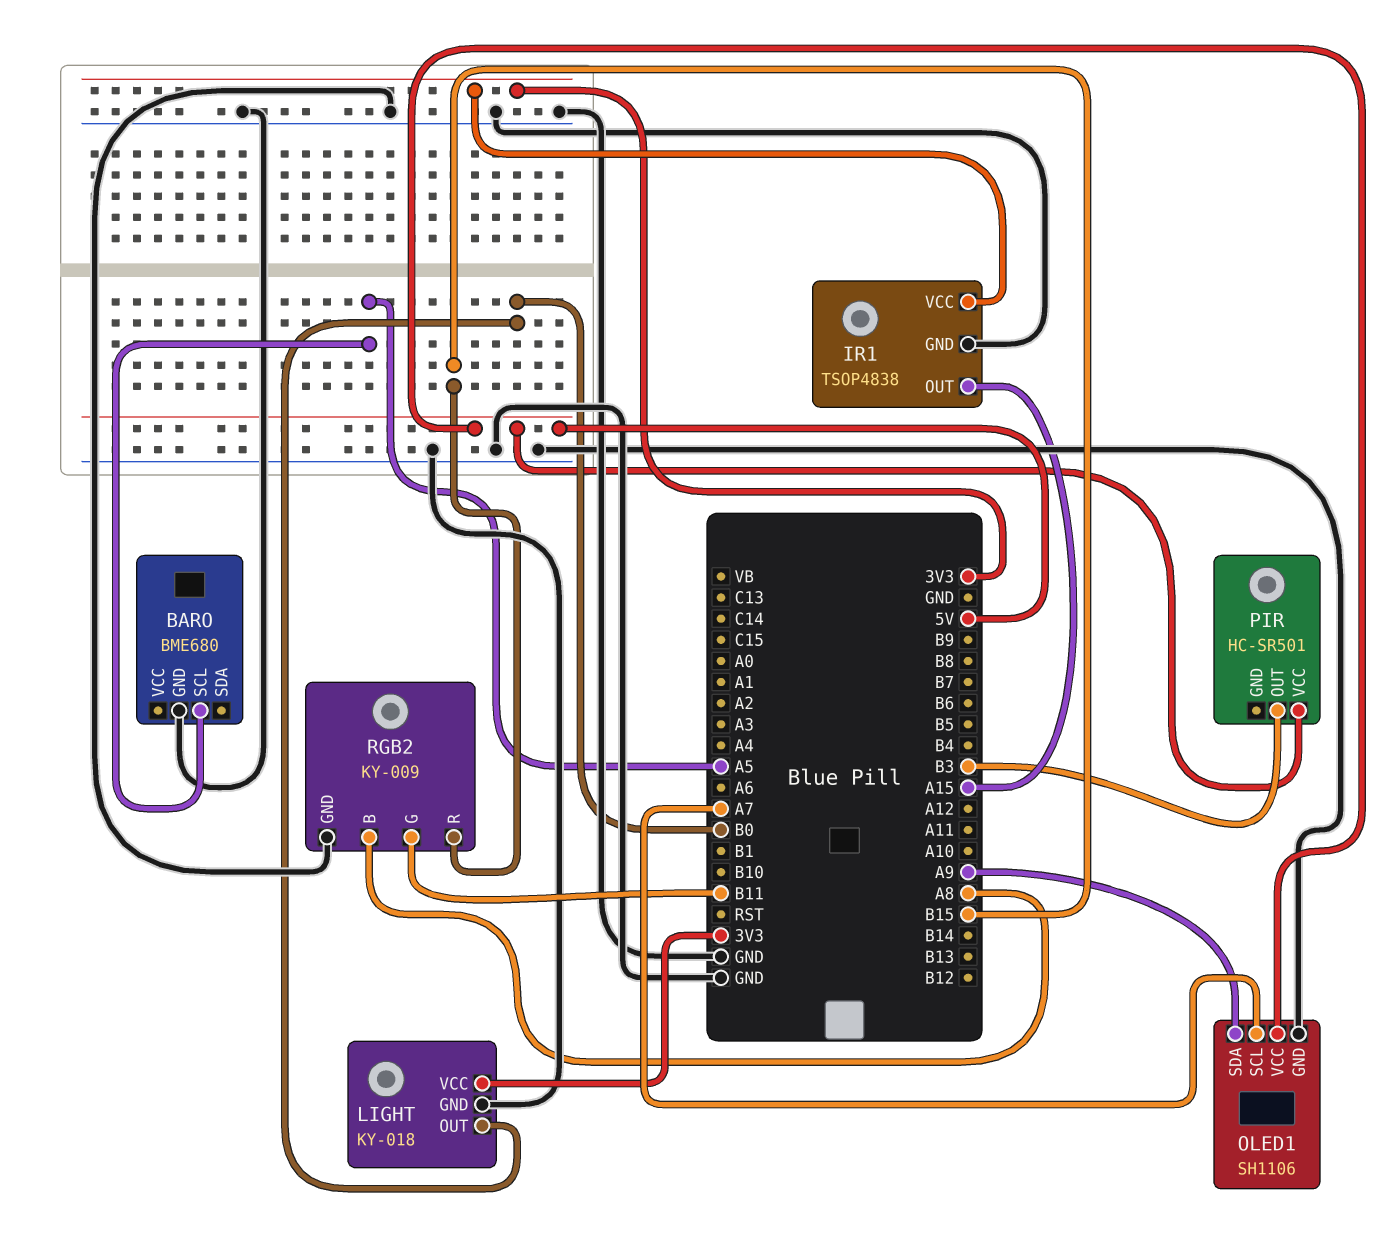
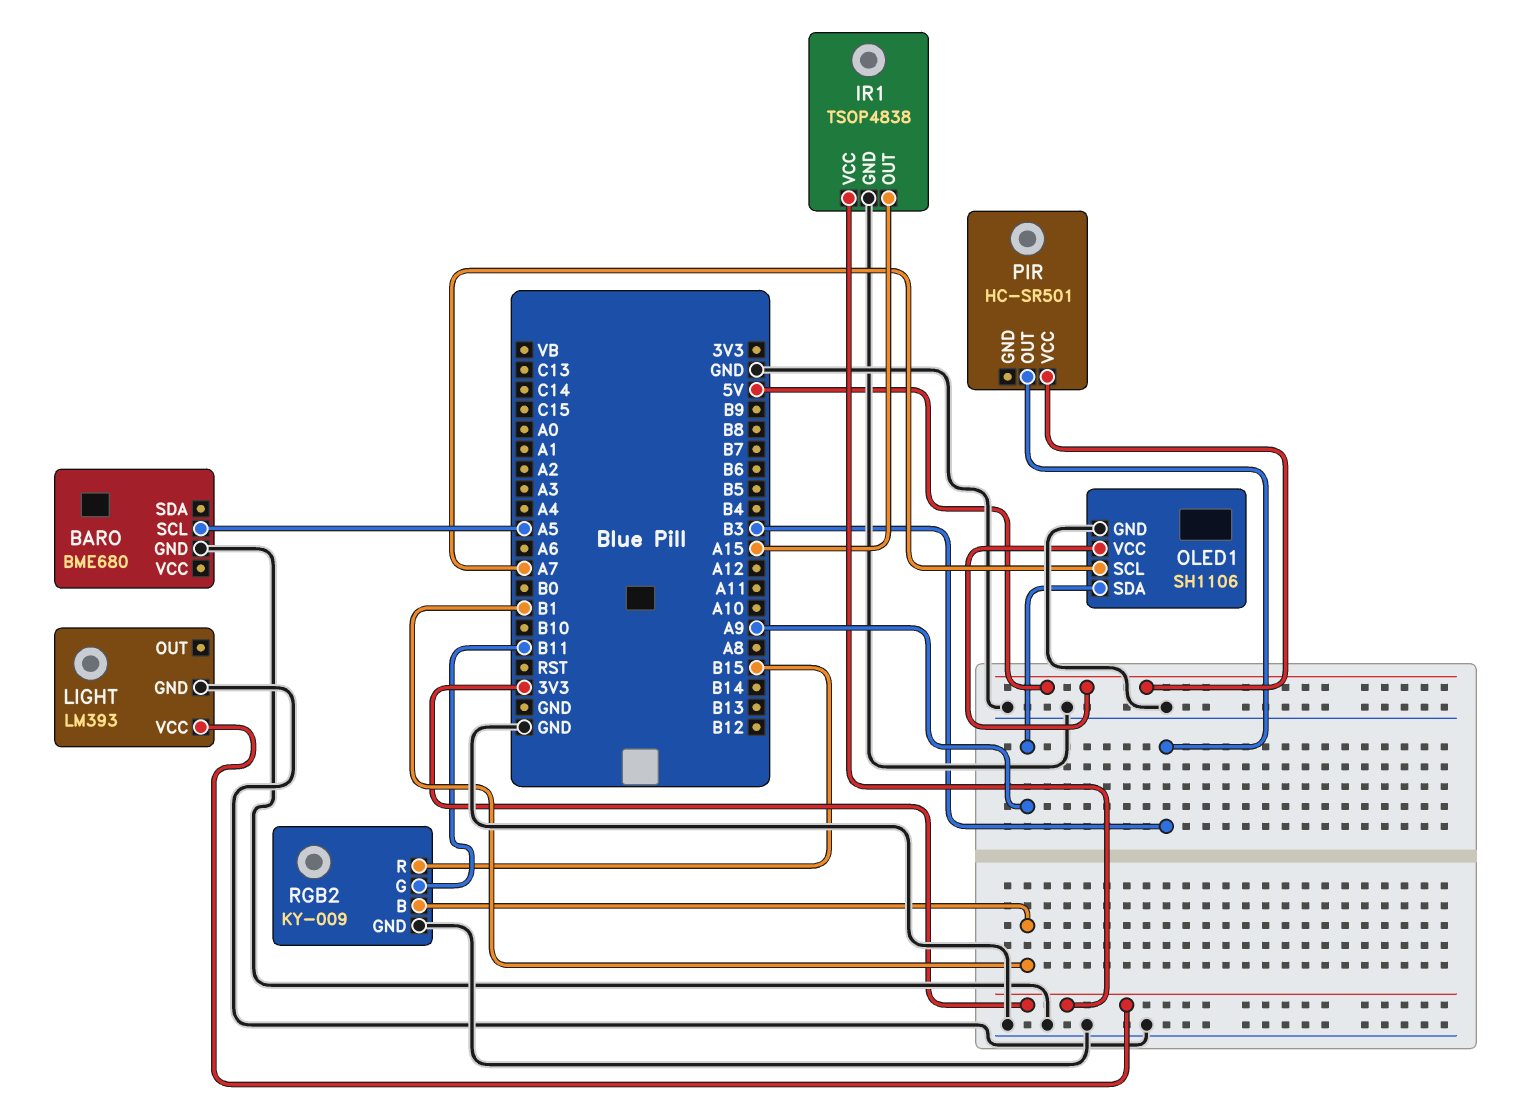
LIGHT: KY-018 -> LM393
LIGHT pin OUT: B0 -> none
RGB2 pin B: A8 -> B1

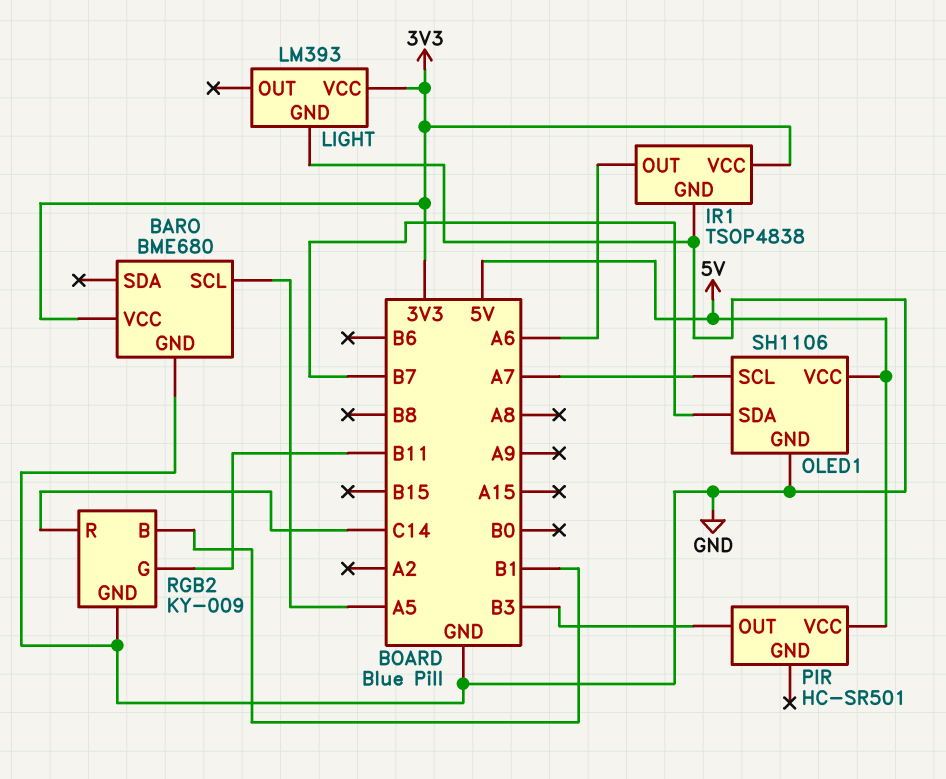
BARO pin VCC: none -> 3V3
IR1 pin OUT: A15 -> A6
OLED1 pin SDA: A9 -> B7
RGB2 pin R: B15 -> C14

